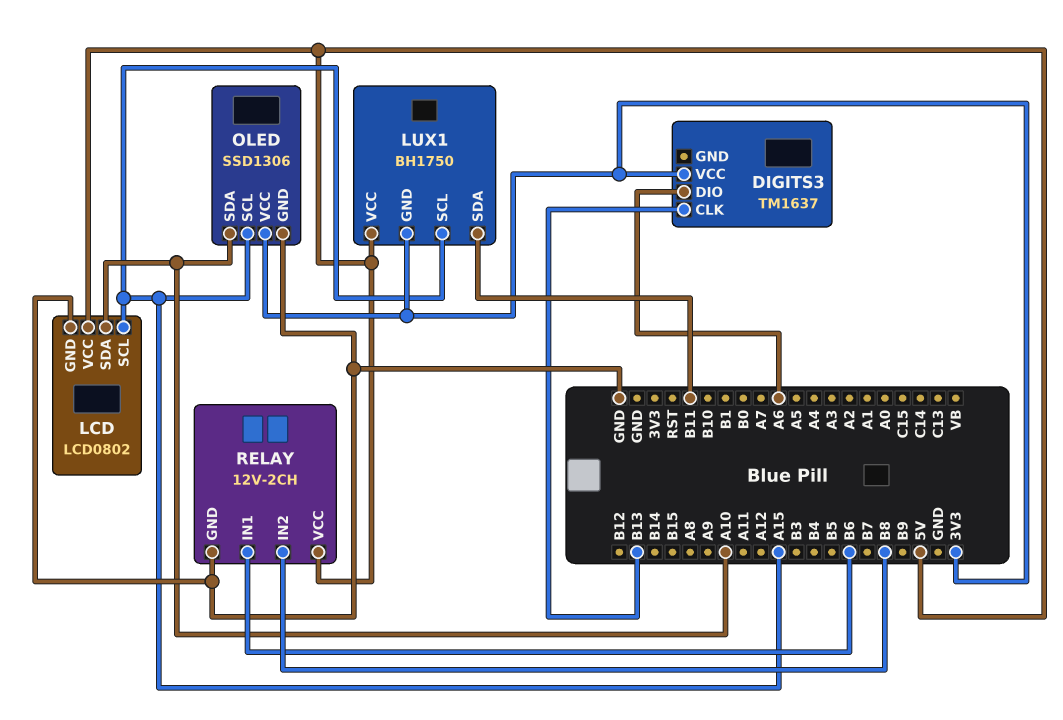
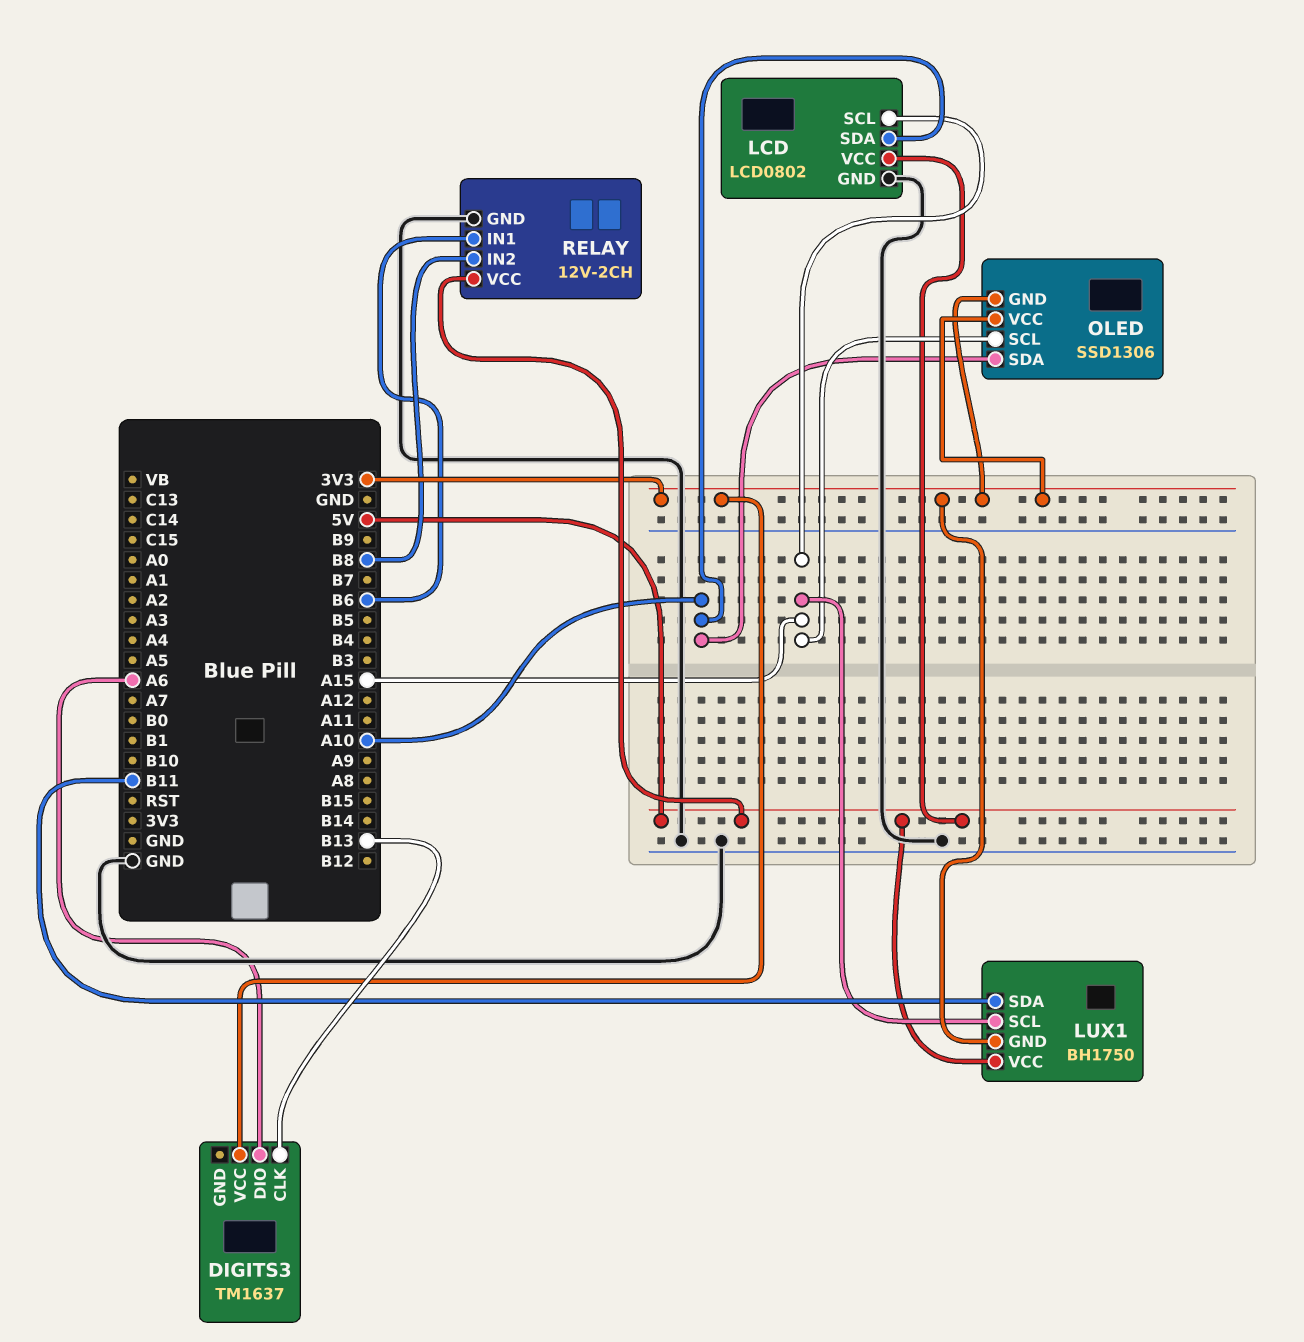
OLED pin GND: GND -> 3V3

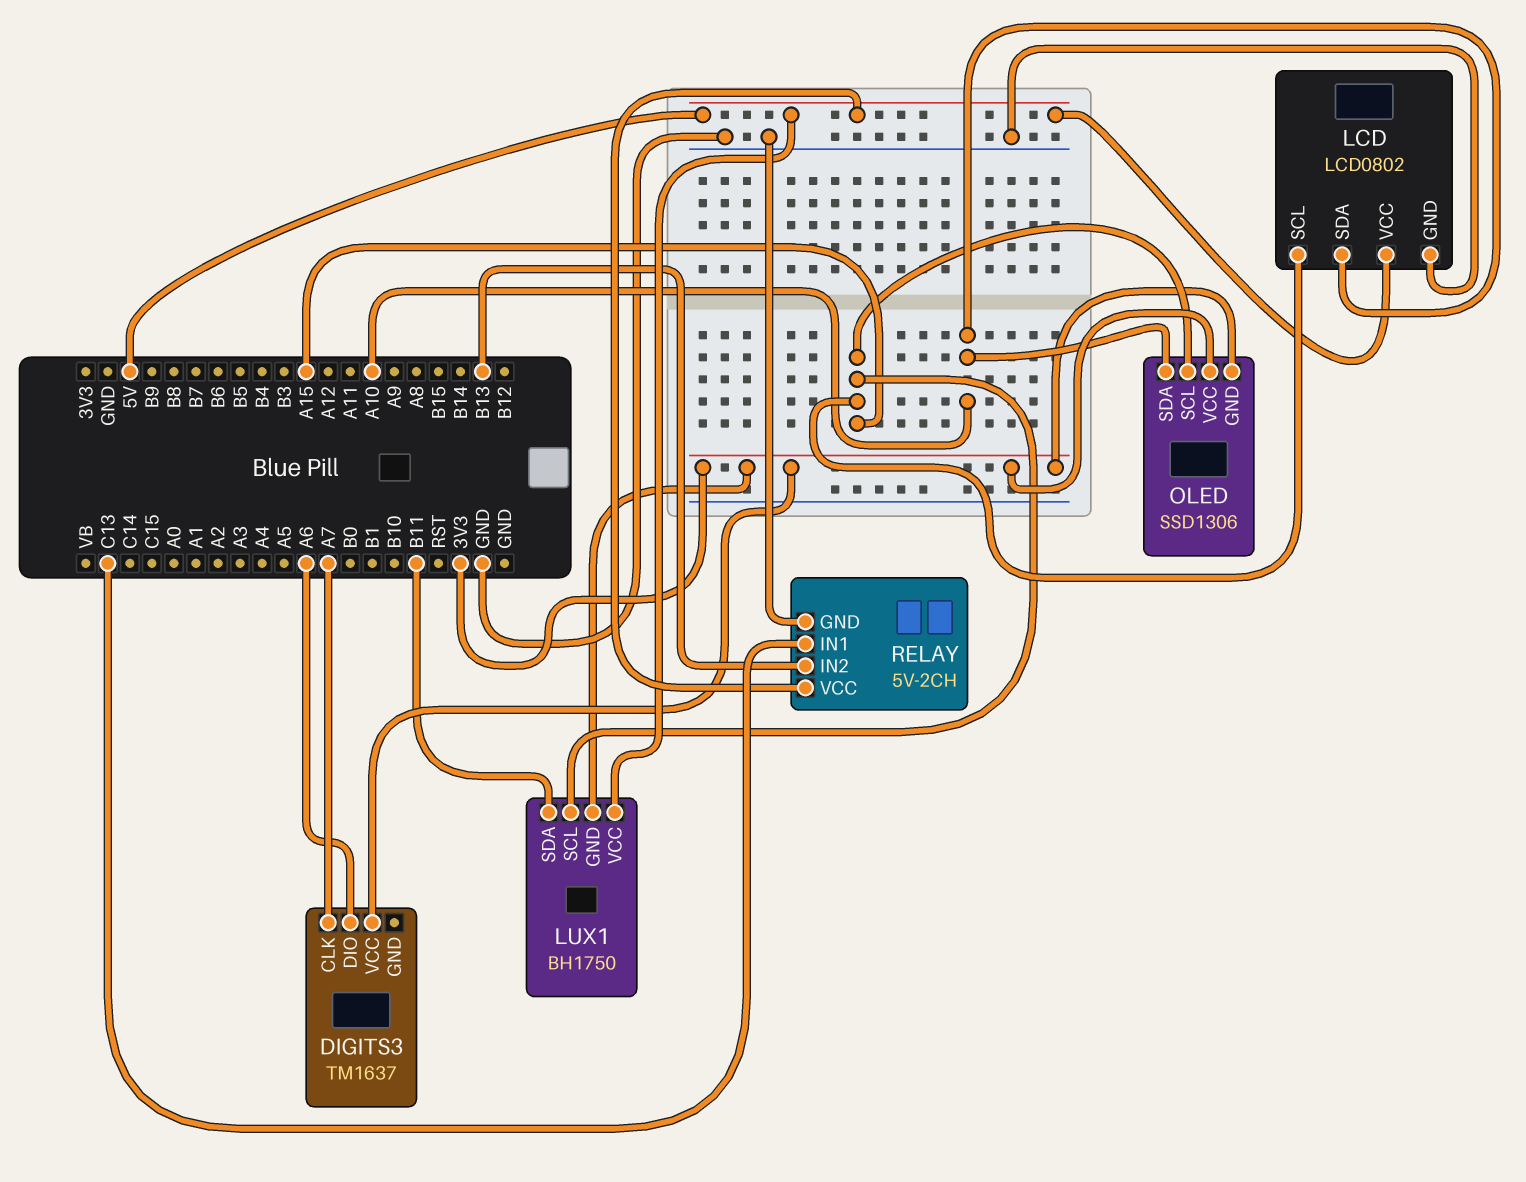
DIGITS3 pin CLK: B13 -> A7
RELAY: 12V-2CH -> 5V-2CH
RELAY pin IN1: B6 -> C13
RELAY pin IN2: B8 -> B13

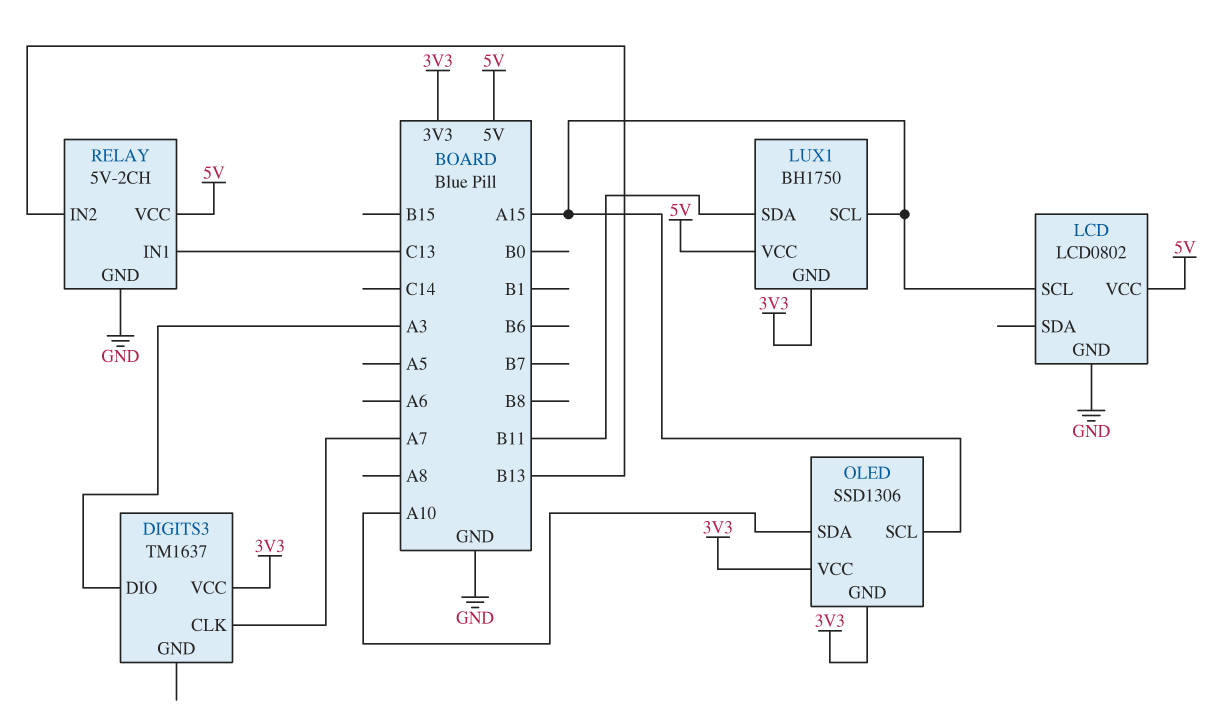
DIGITS3 pin DIO: A6 -> A3
LCD pin SDA: A10 -> none

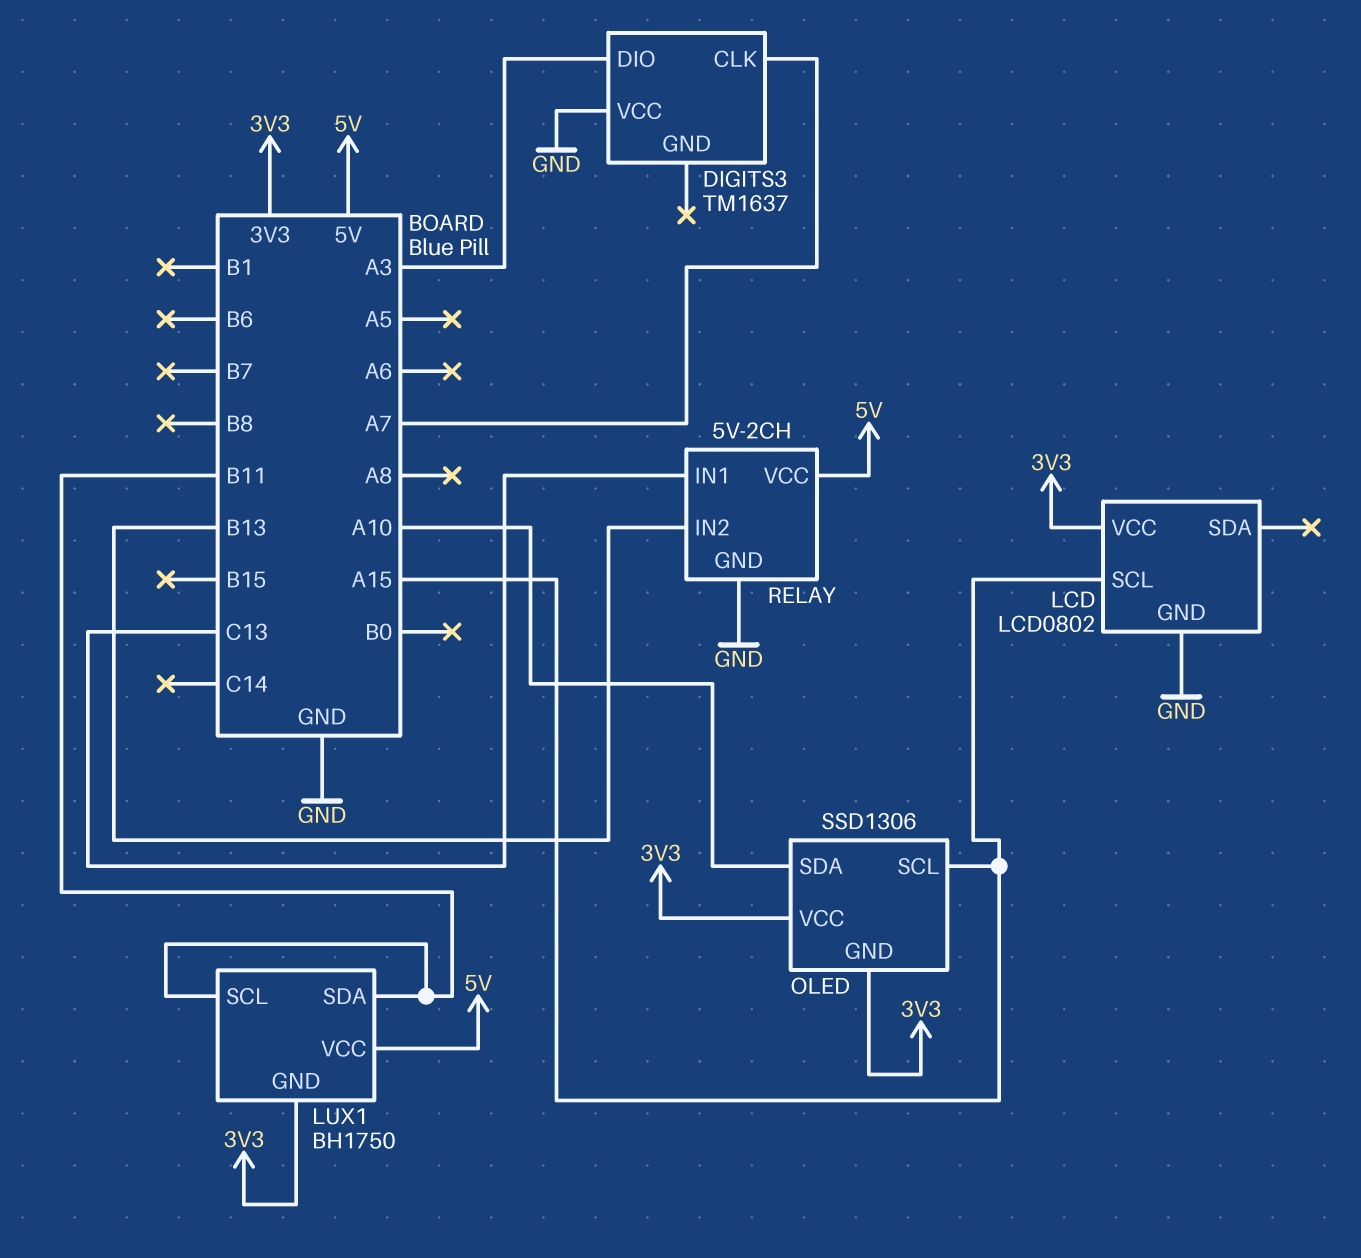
DIGITS3 pin VCC: 3V3 -> GND
LCD pin VCC: 5V -> 3V3
LUX1 pin SCL: A15 -> B11

